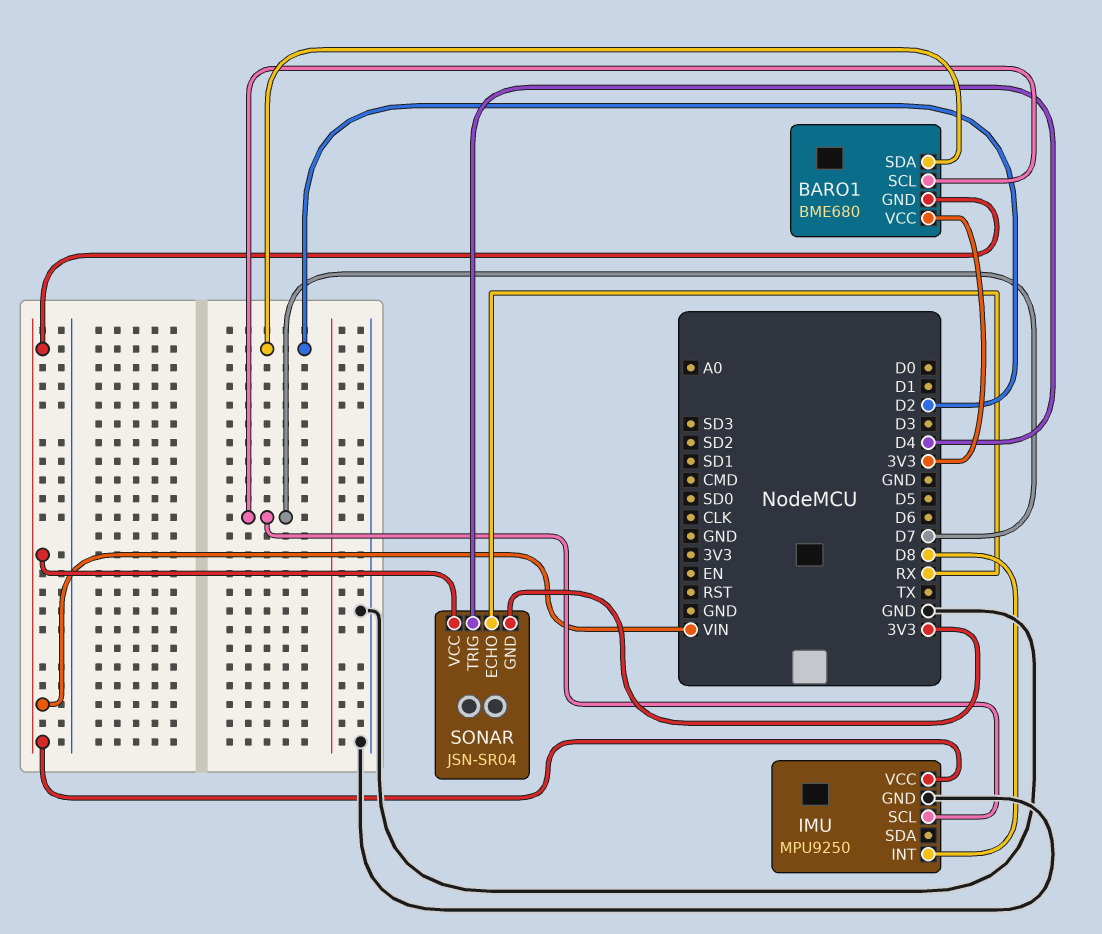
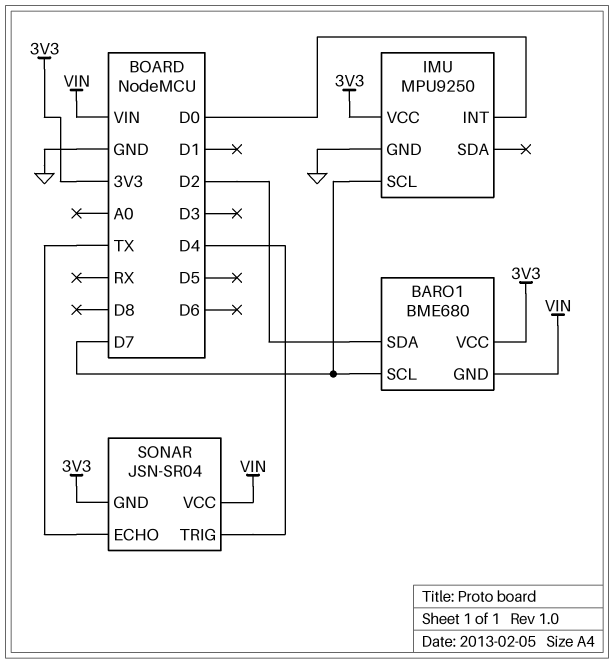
IMU pin INT: D8 -> D0
IMU pin VCC: VIN -> 3V3
SONAR pin ECHO: RX -> TX

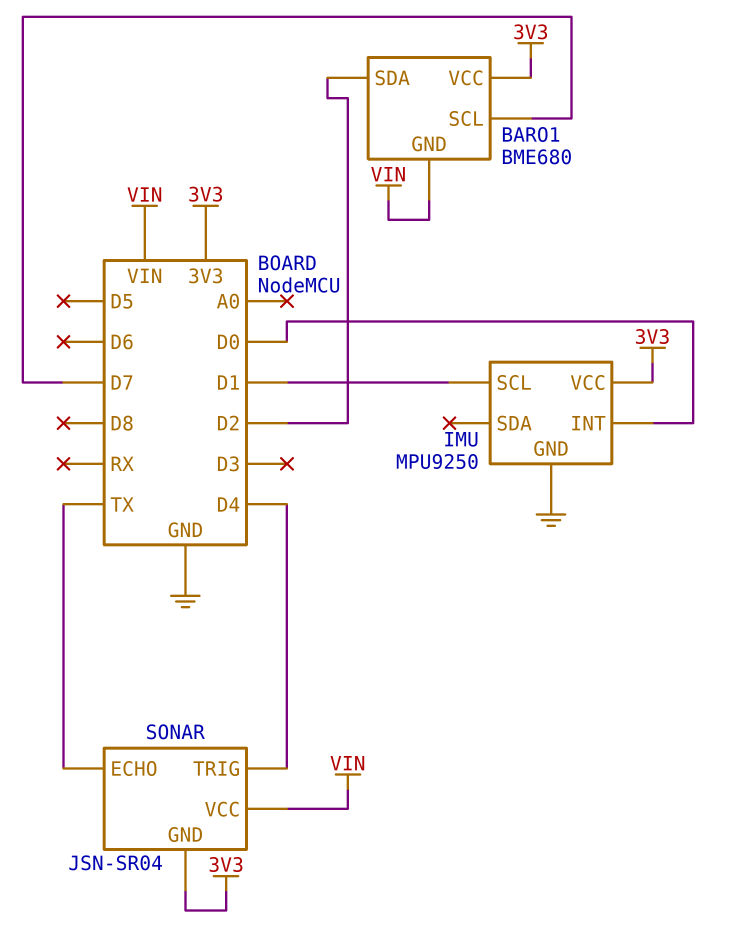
IMU pin SCL: D7 -> D1

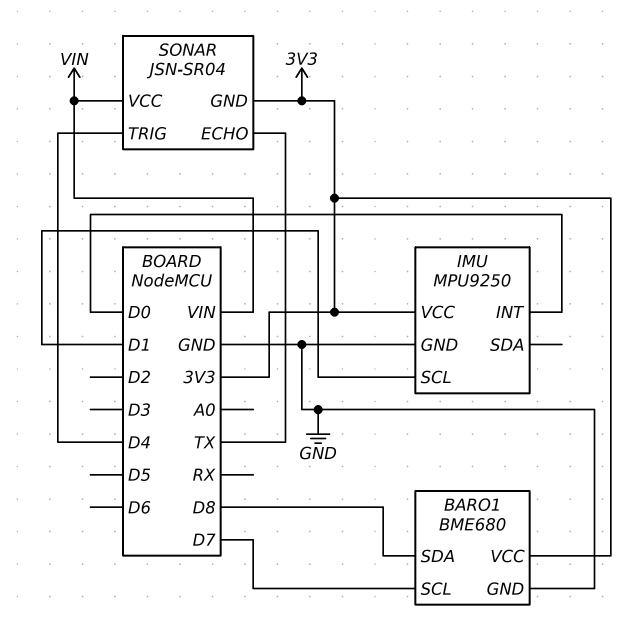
BARO1 pin GND: VIN -> GND
BARO1 pin SDA: D2 -> D8

